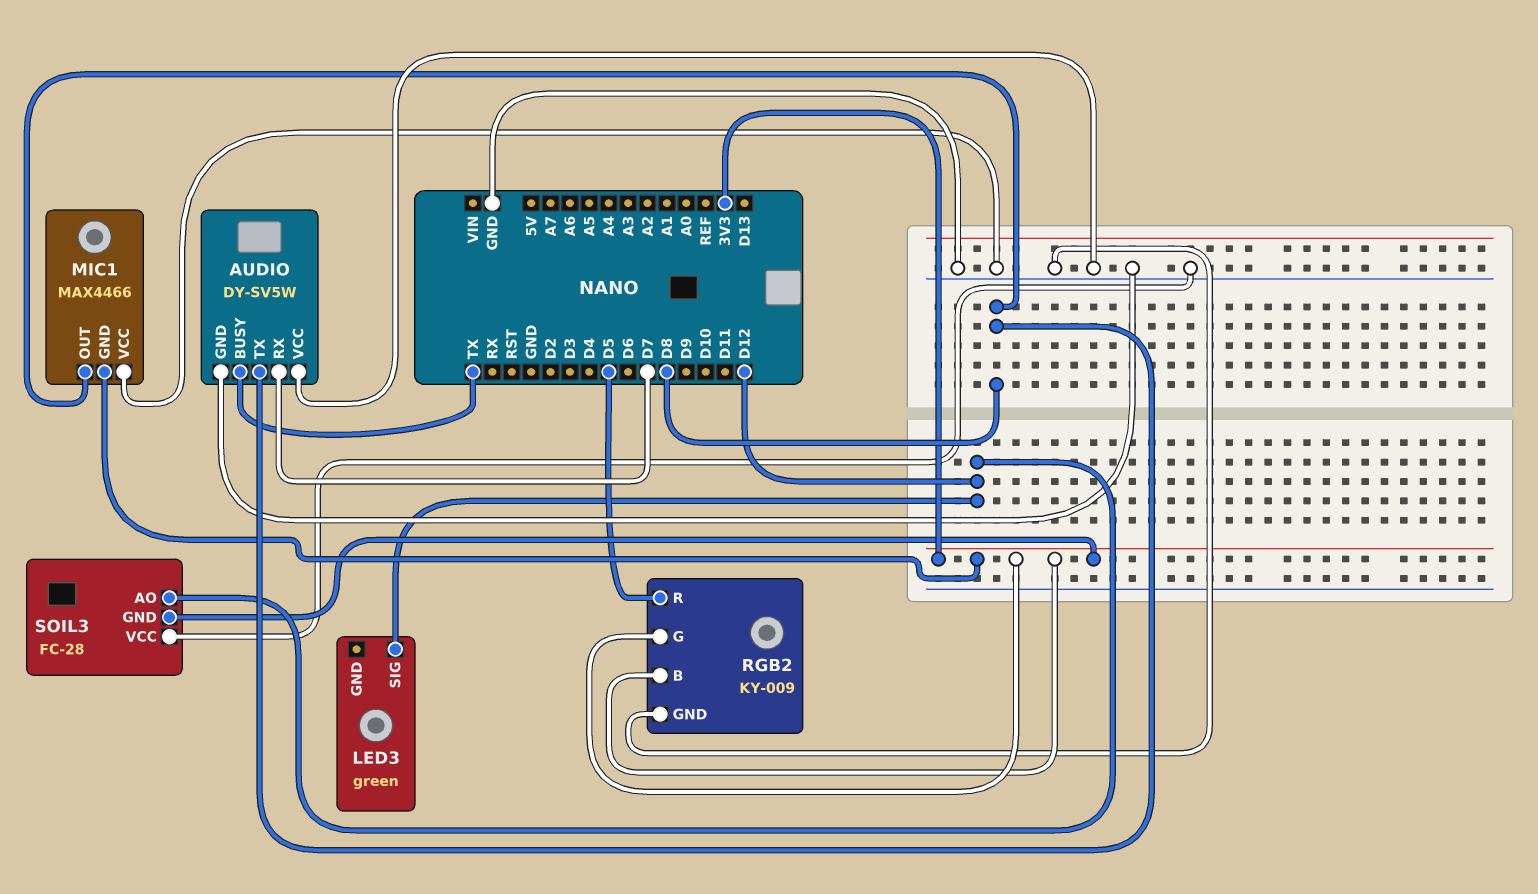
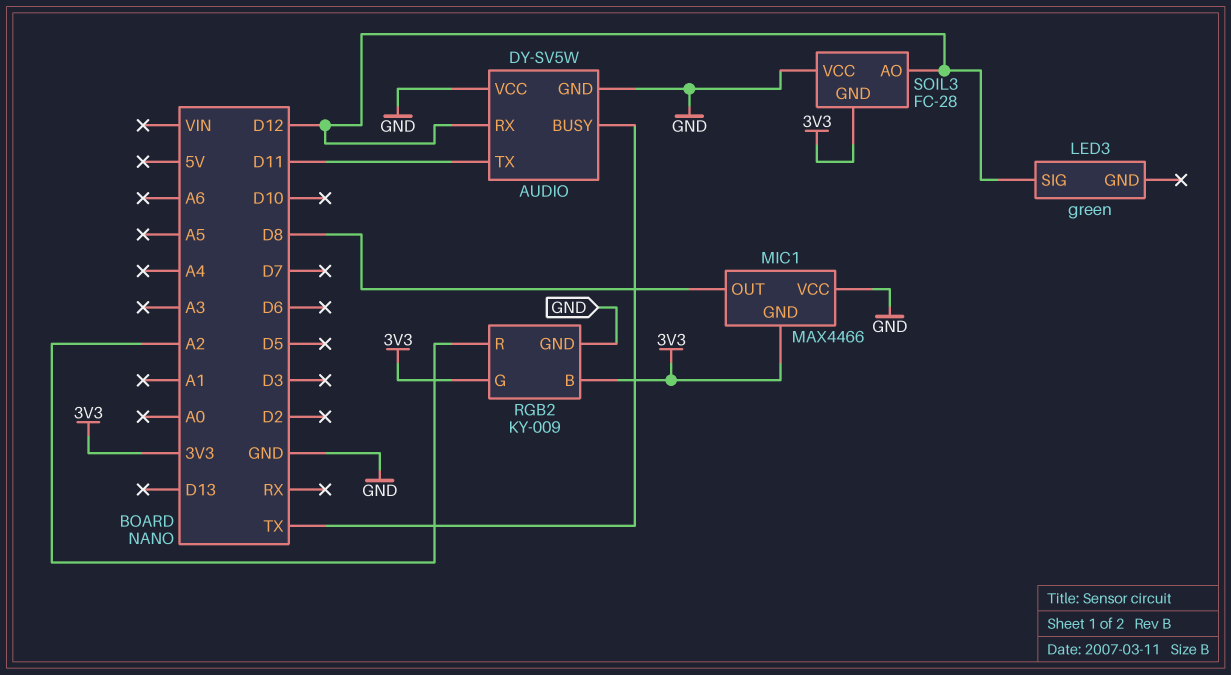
AUDIO pin RX: D7 -> D12
AUDIO pin TX: D8 -> D11
RGB2 pin R: D5 -> A2

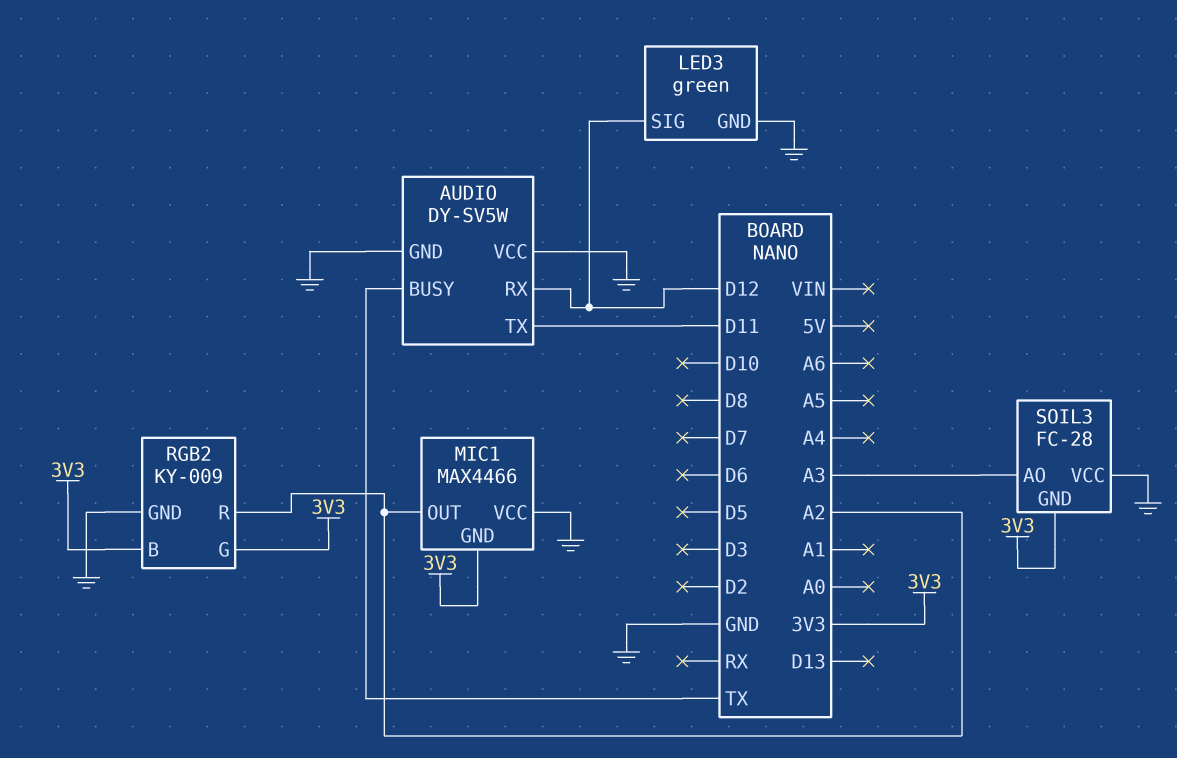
LED3 pin GND: none -> GND
MIC1 pin OUT: D8 -> A2
SOIL3 pin AO: D12 -> A3

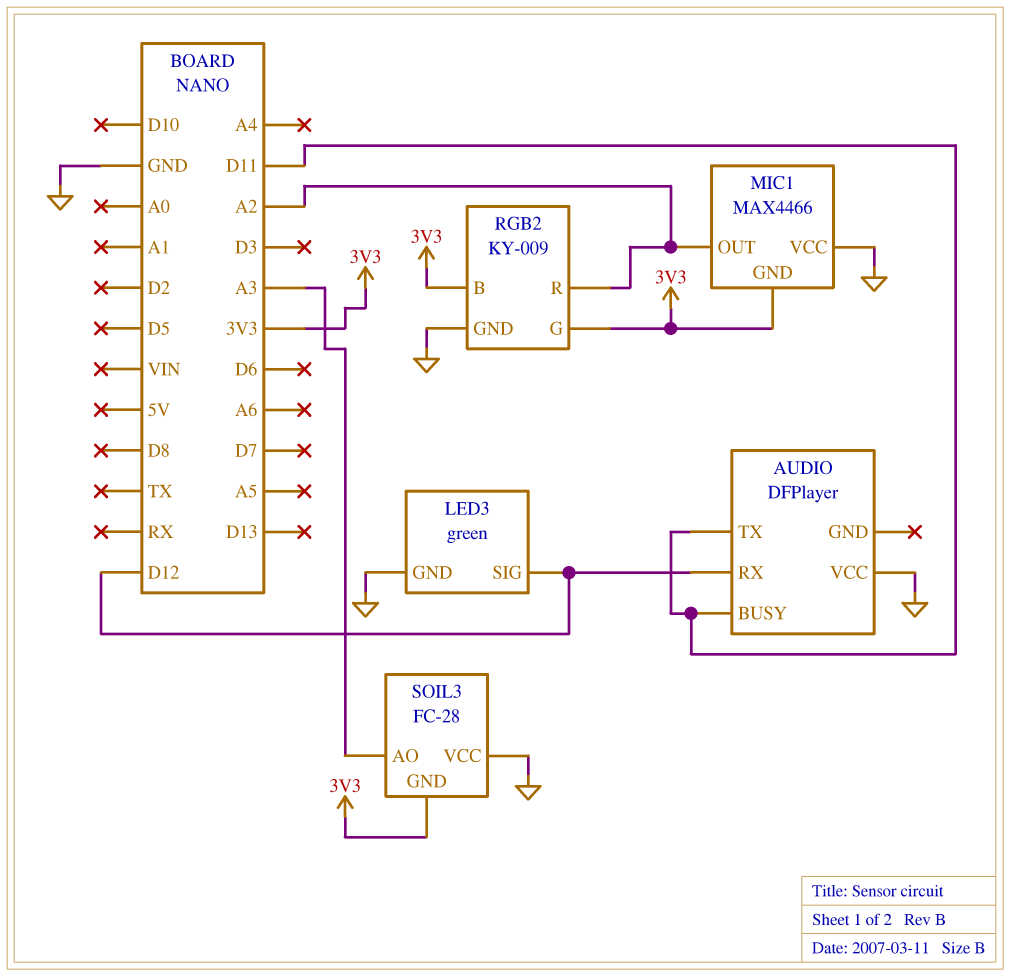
AUDIO: DY-SV5W -> DFPlayer
AUDIO pin BUSY: TX -> D11
AUDIO pin GND: GND -> none

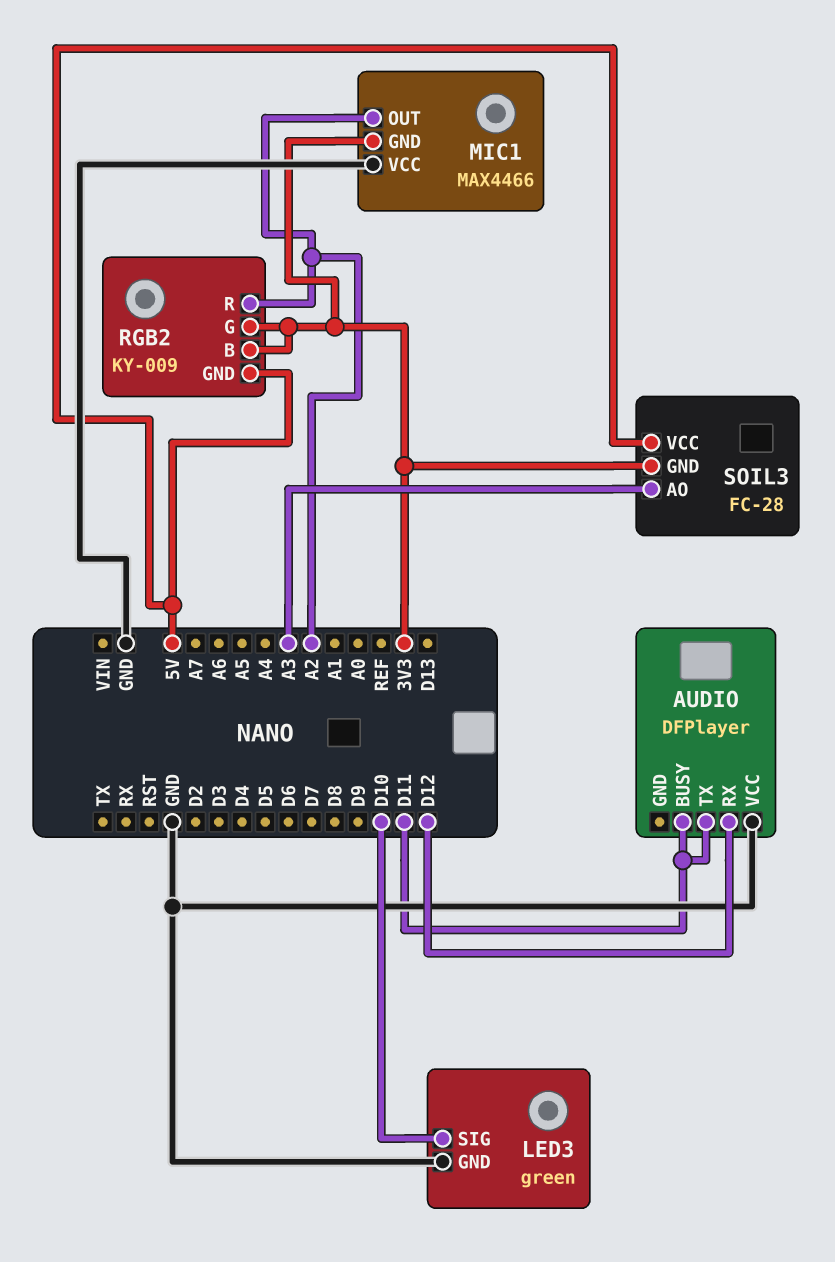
LED3 pin SIG: D12 -> D10
RGB2 pin GND: GND -> 5V
SOIL3 pin VCC: GND -> 5V

